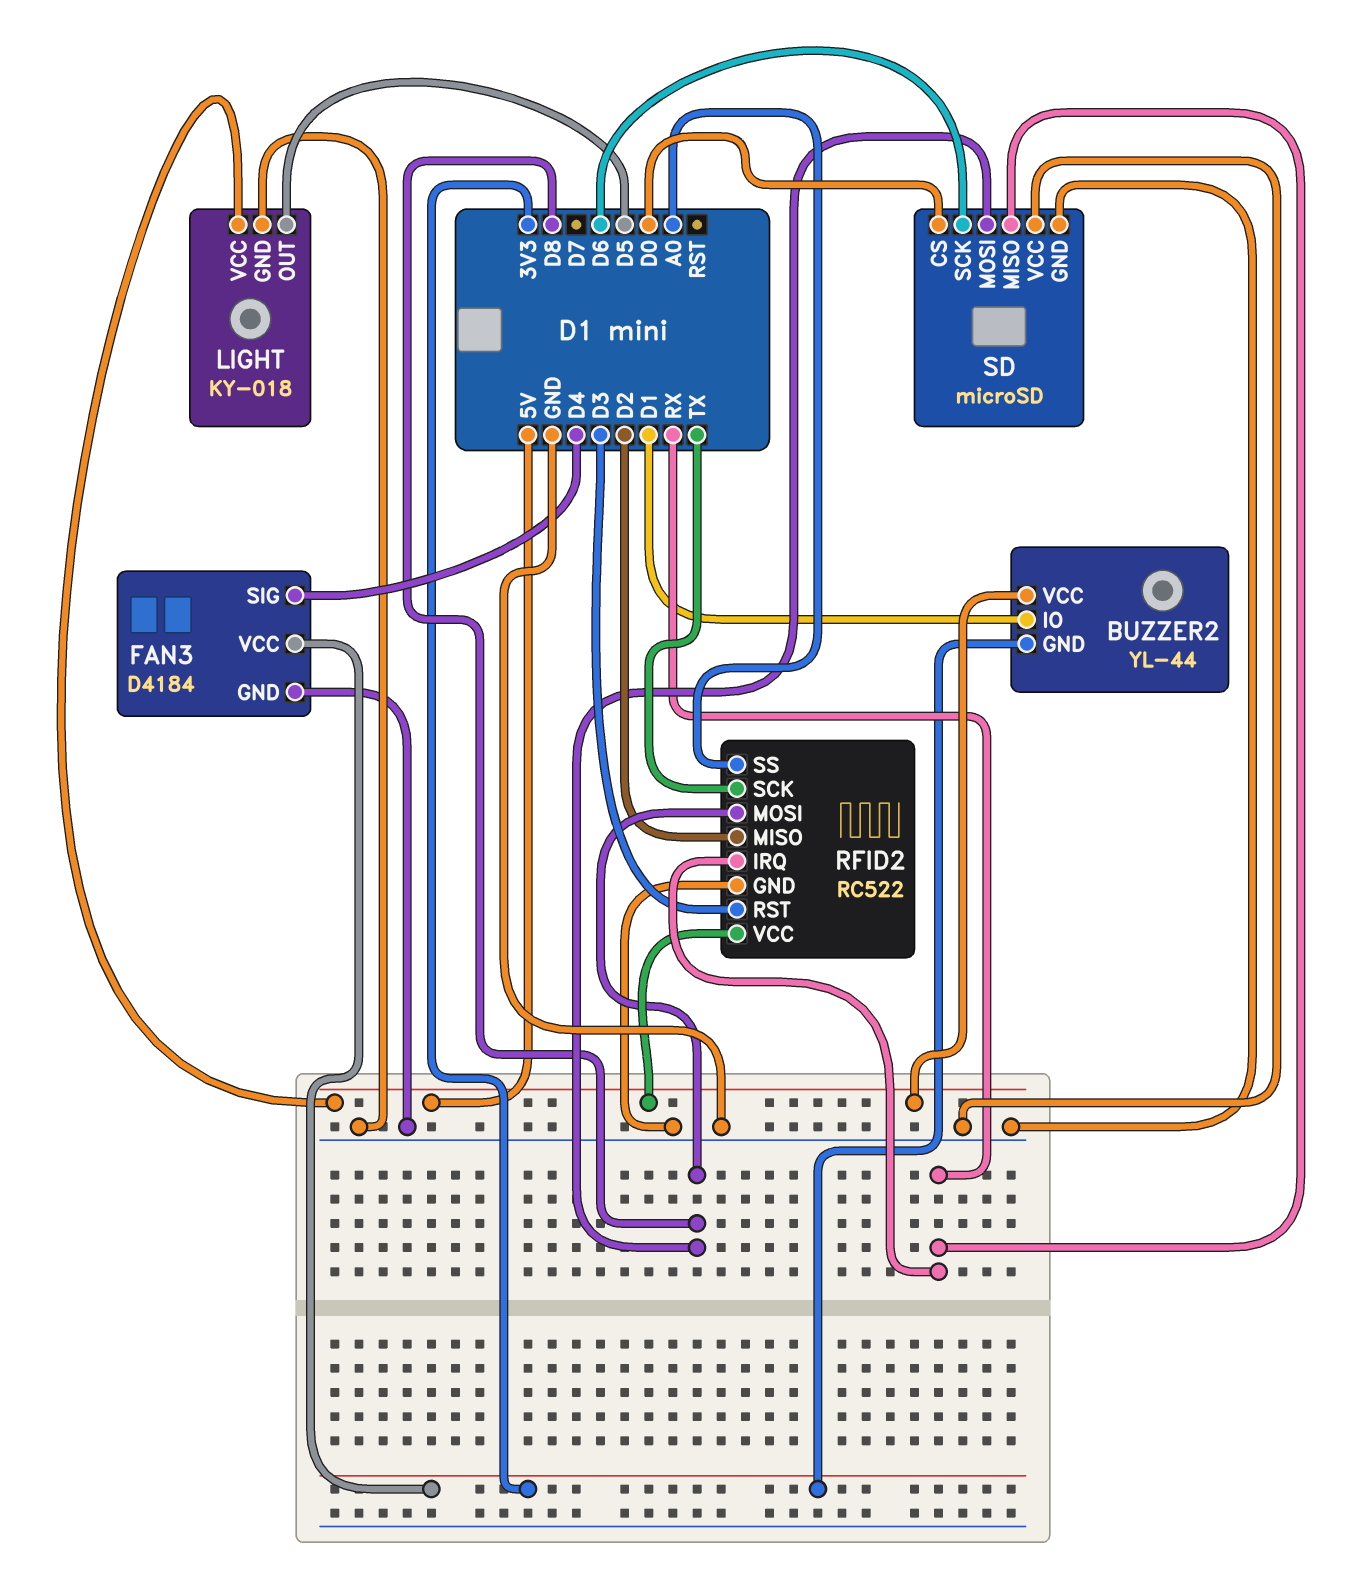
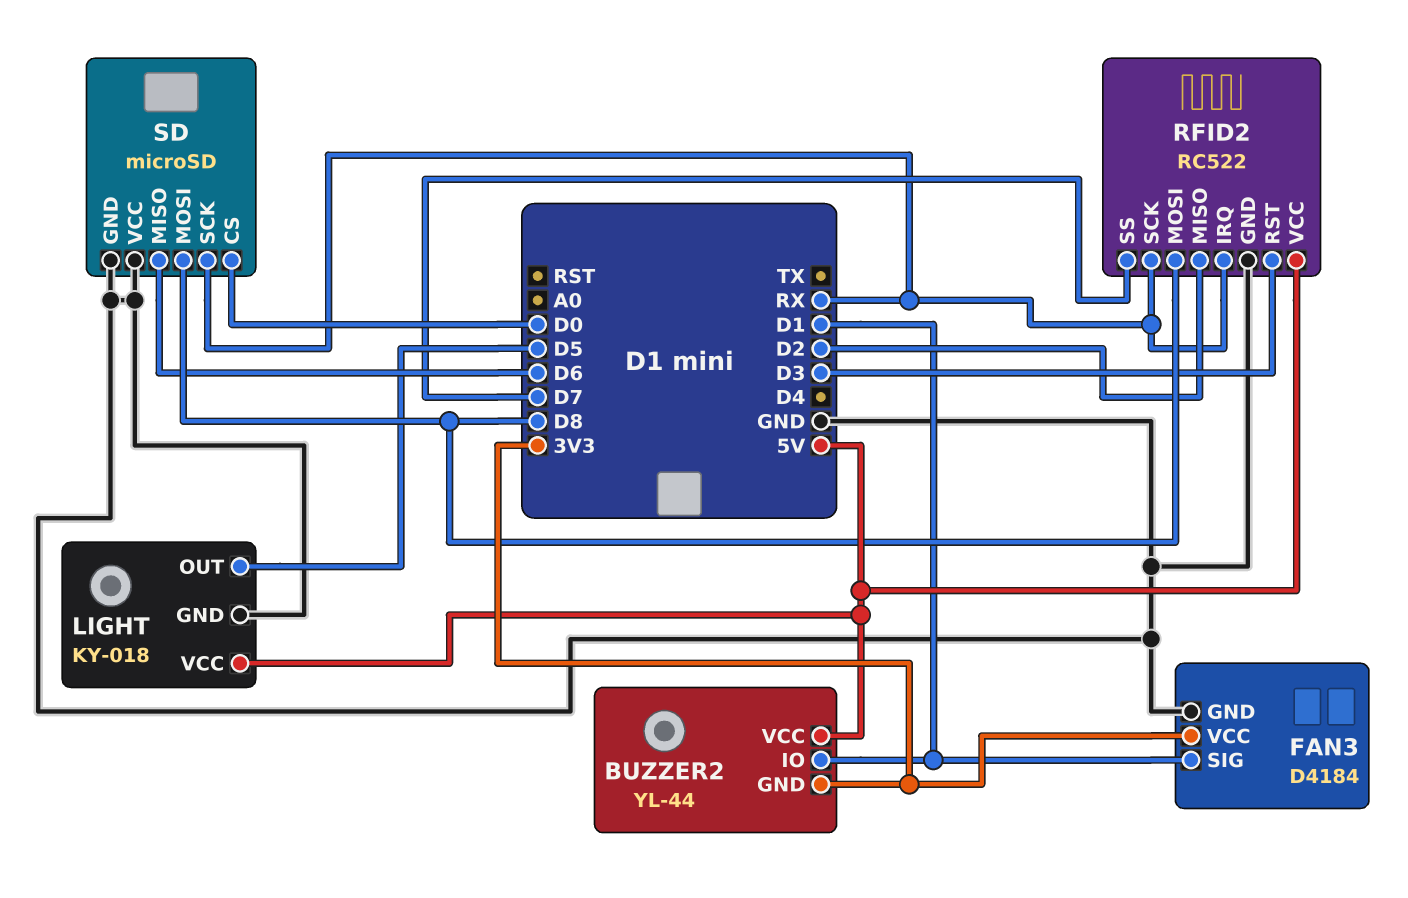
FAN3 pin SIG: D4 -> D1
RFID2 pin SCK: TX -> RX
RFID2 pin SS: A0 -> D7
SD pin MISO: RX -> D6
SD pin SCK: D6 -> RX

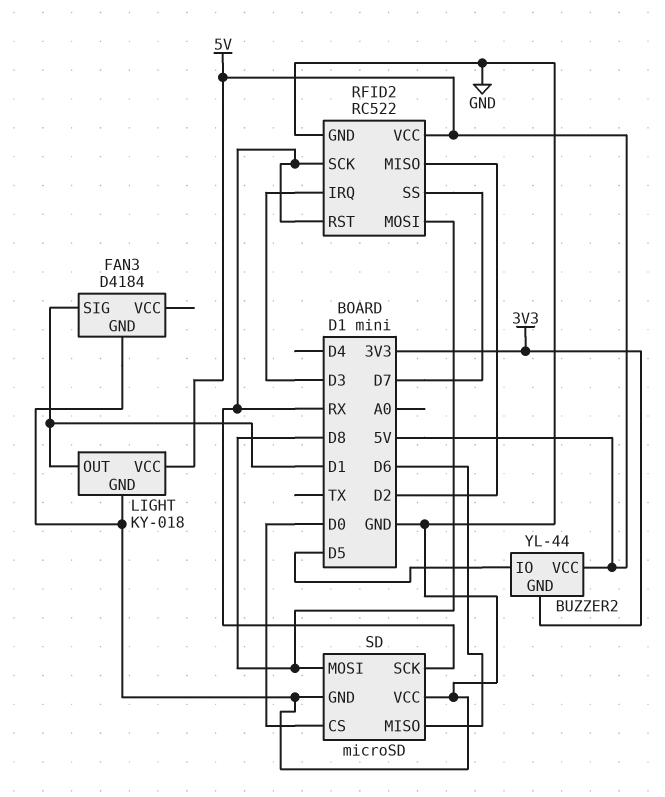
BUZZER2 pin IO: D1 -> D5
FAN3 pin VCC: 3V3 -> none
LIGHT pin OUT: D5 -> D1
RFID2 pin IRQ: RX -> D3
RFID2 pin RST: D3 -> RX

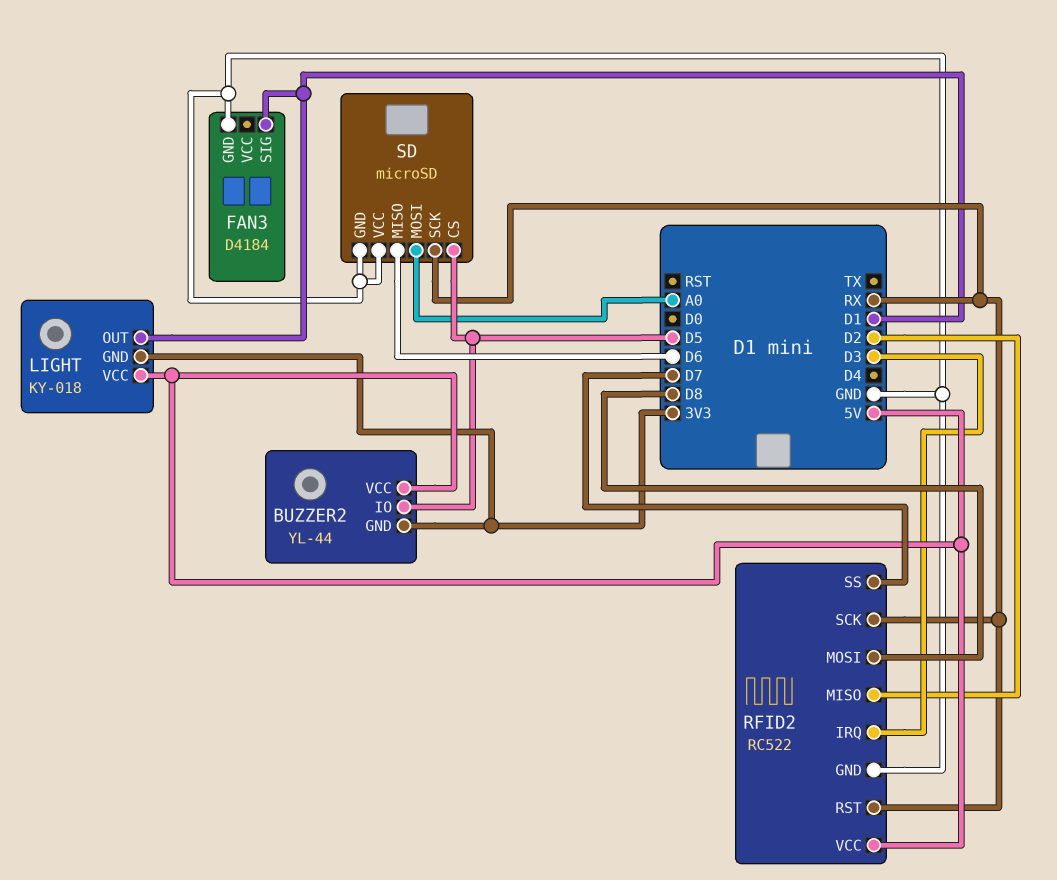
LIGHT pin GND: GND -> 3V3
SD pin CS: D0 -> D5
SD pin MOSI: D8 -> A0

